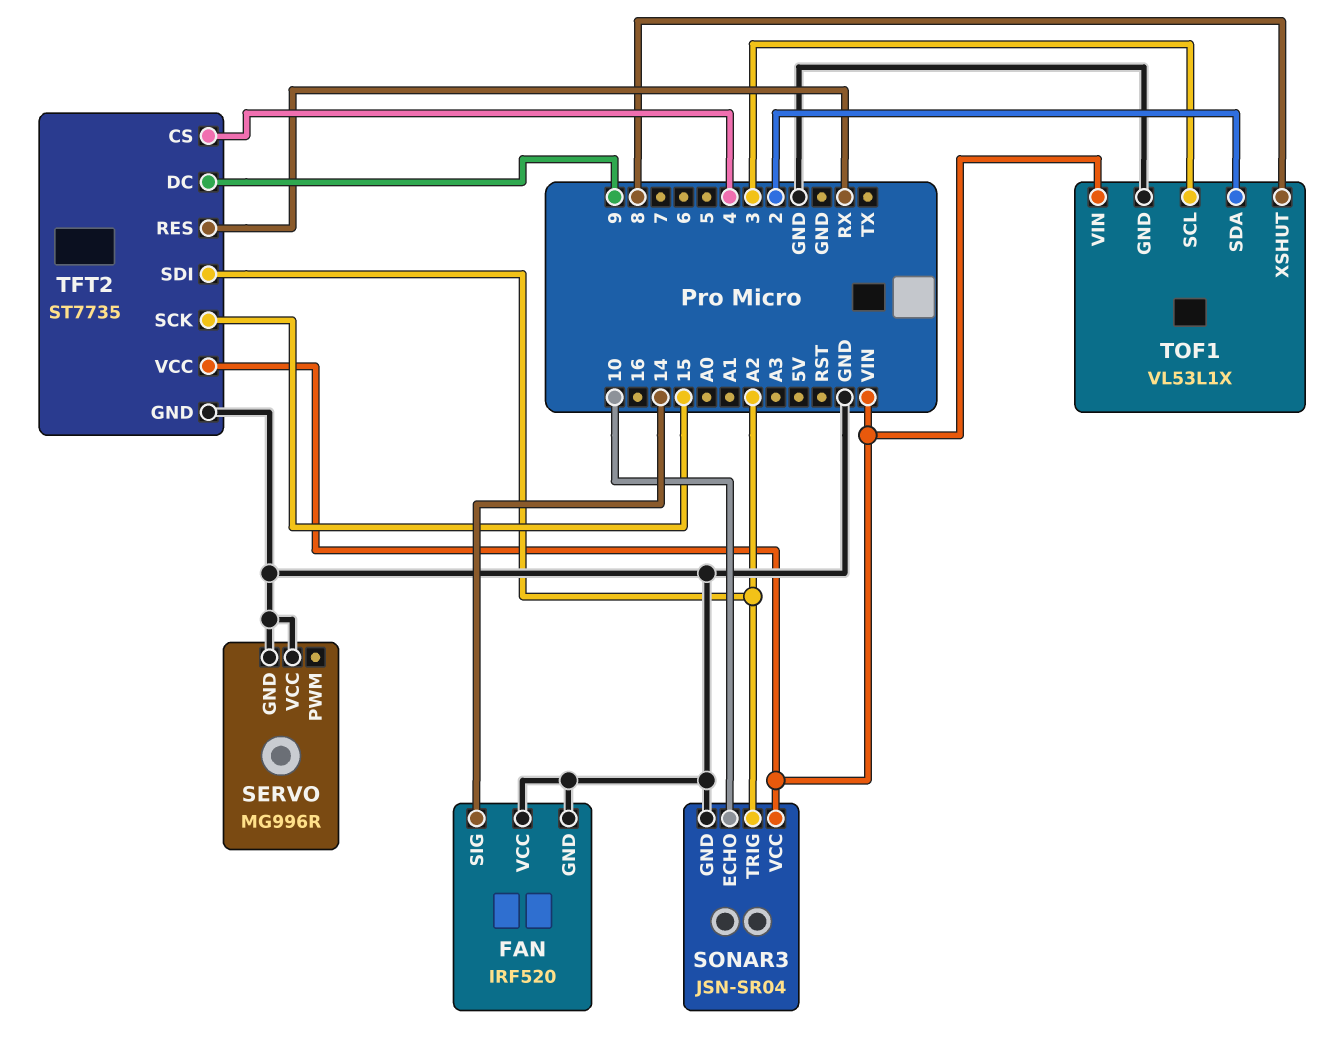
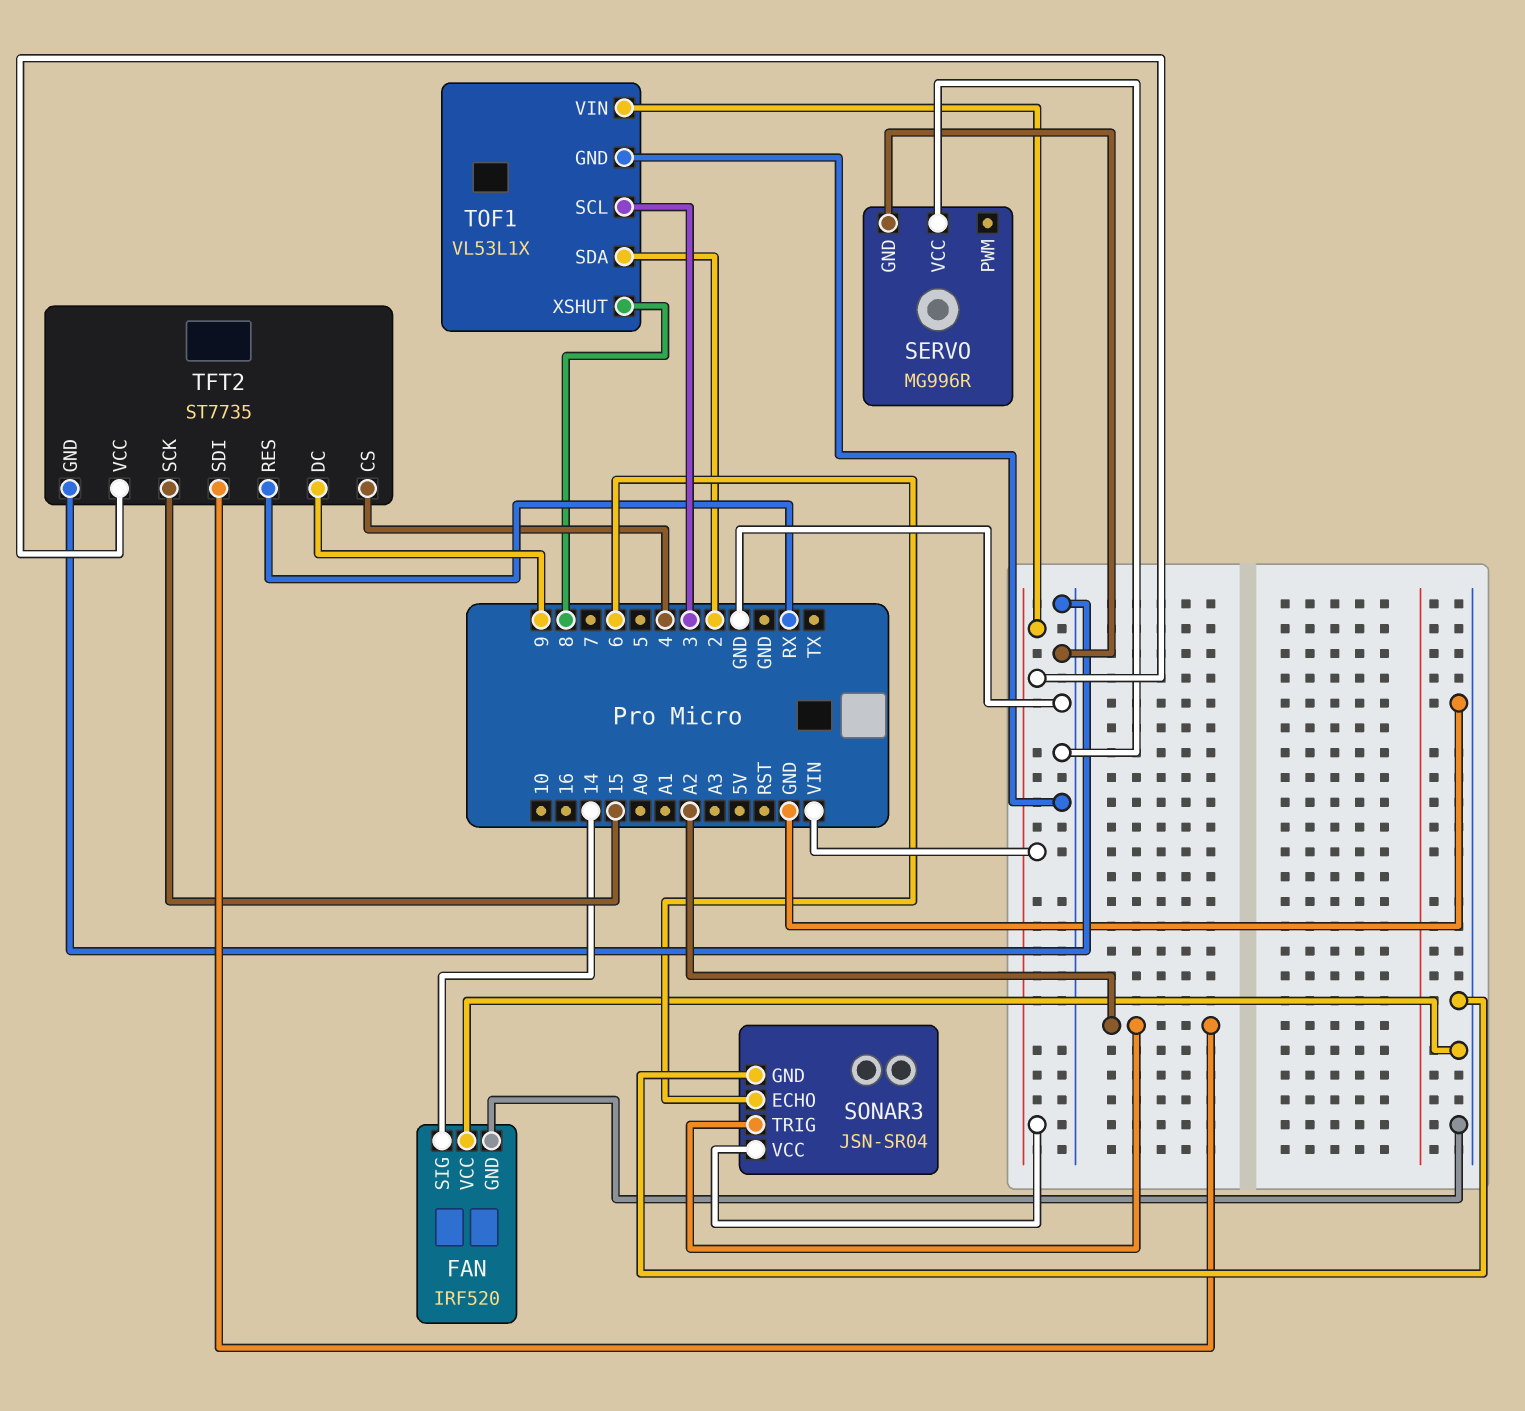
SONAR3 pin ECHO: 10 -> 6

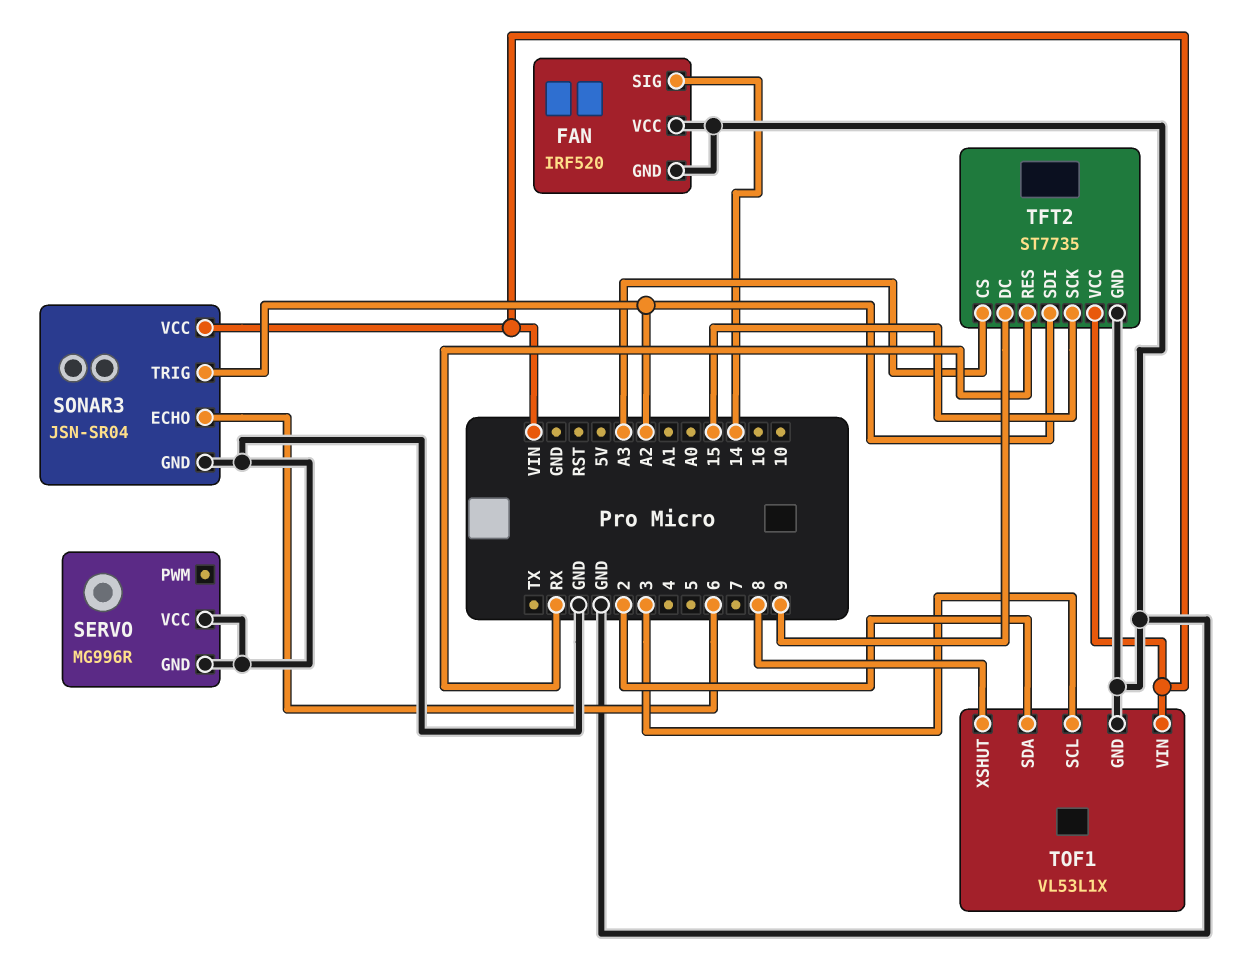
TFT2 pin CS: 4 -> A3

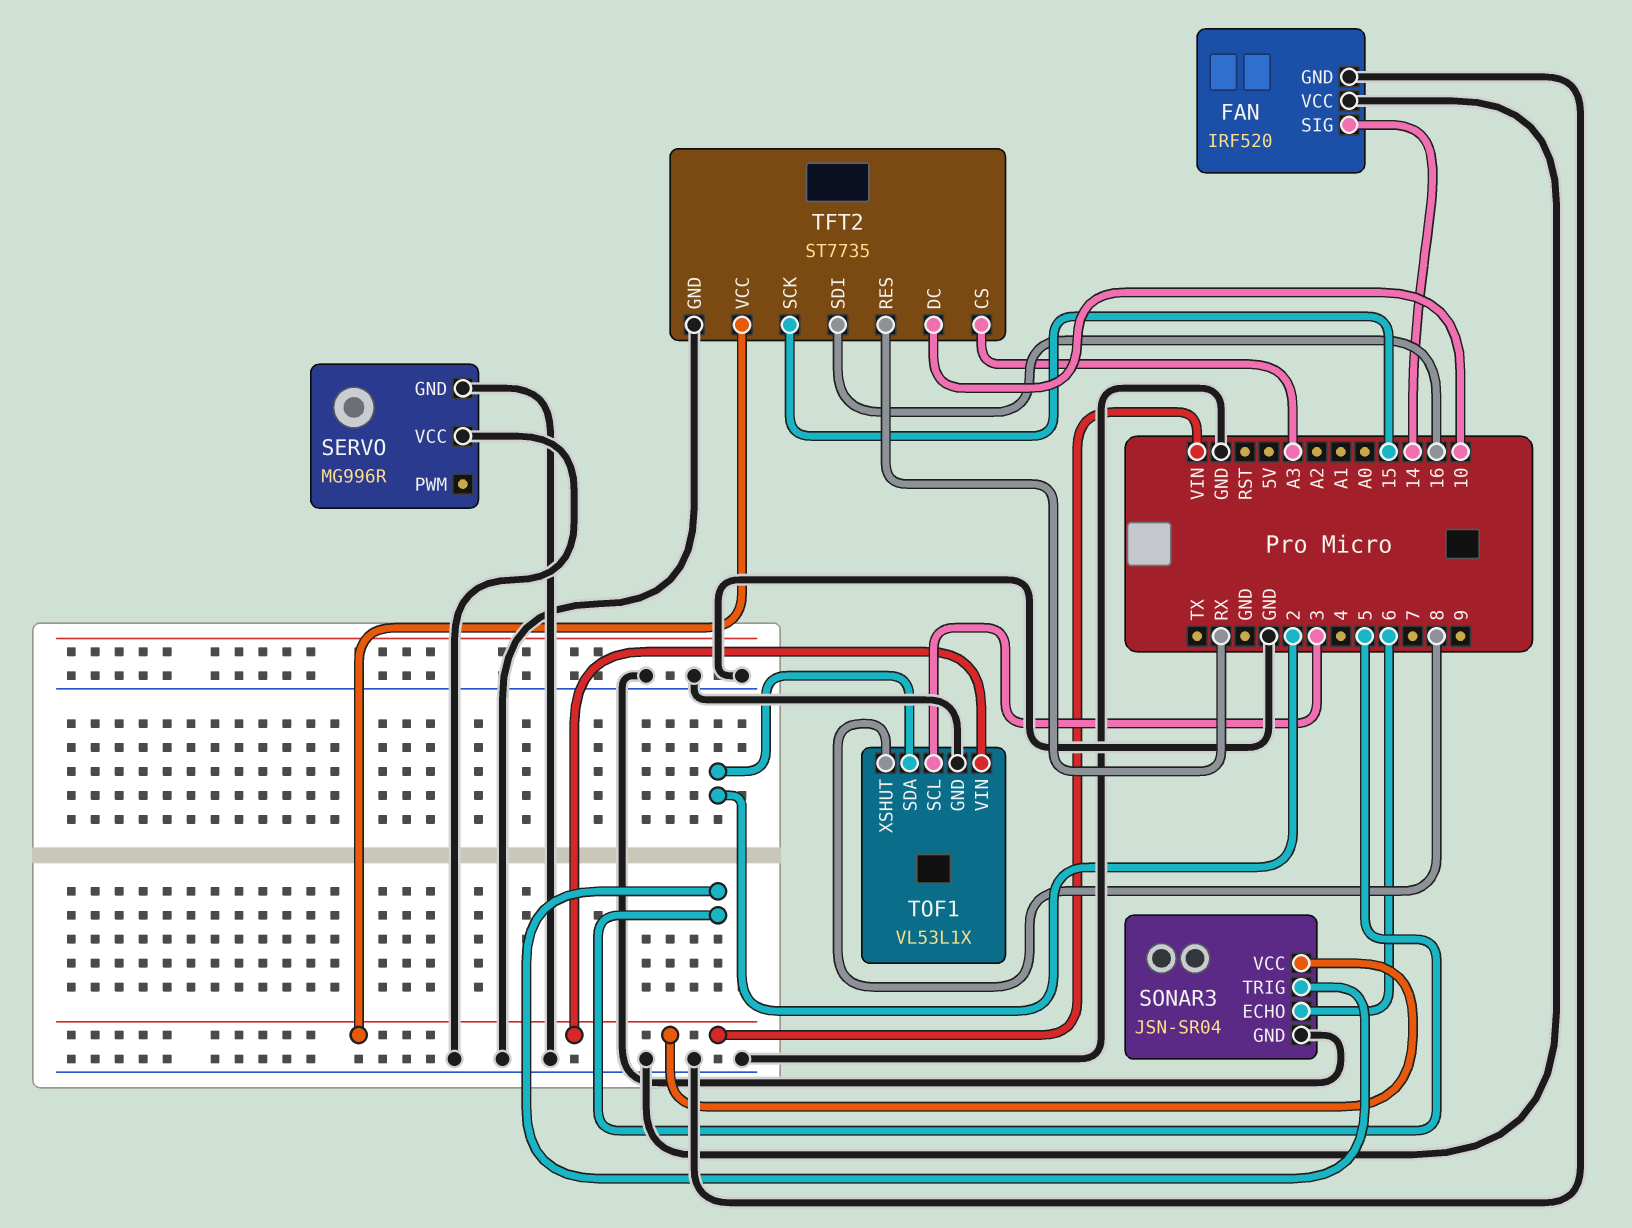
SONAR3 pin TRIG: A2 -> 5
TFT2 pin DC: 9 -> 10
TFT2 pin SDI: A2 -> 16

